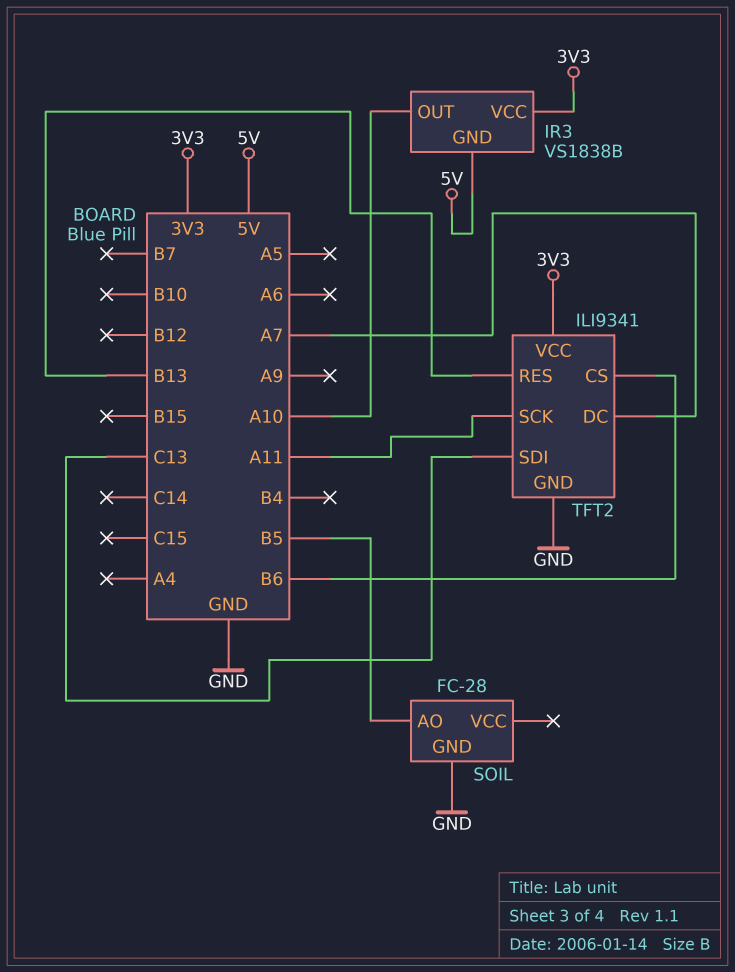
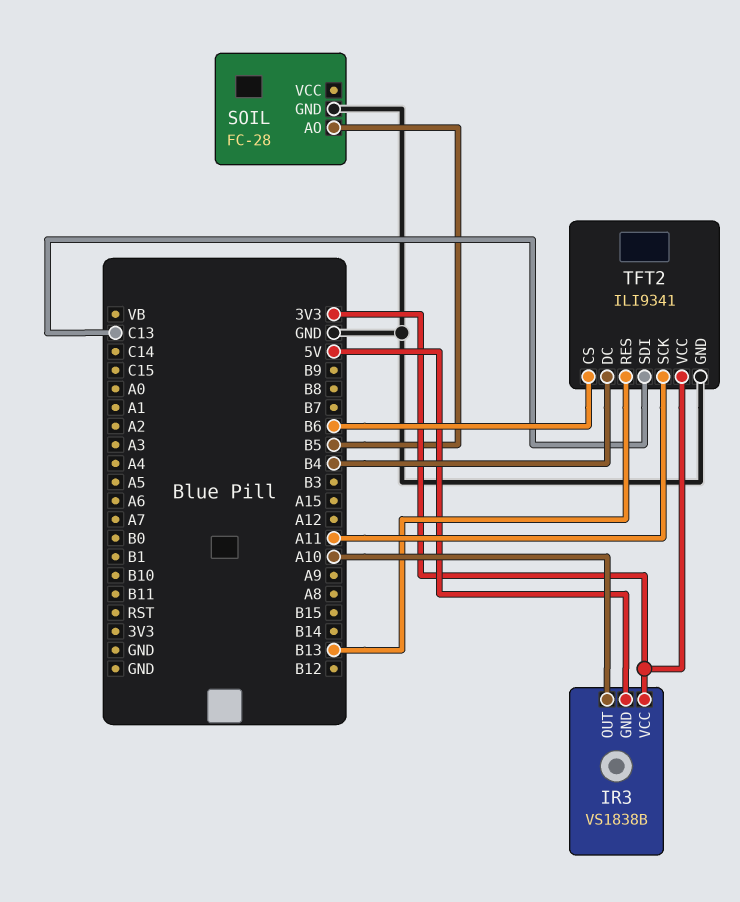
TFT2 pin DC: A7 -> B4

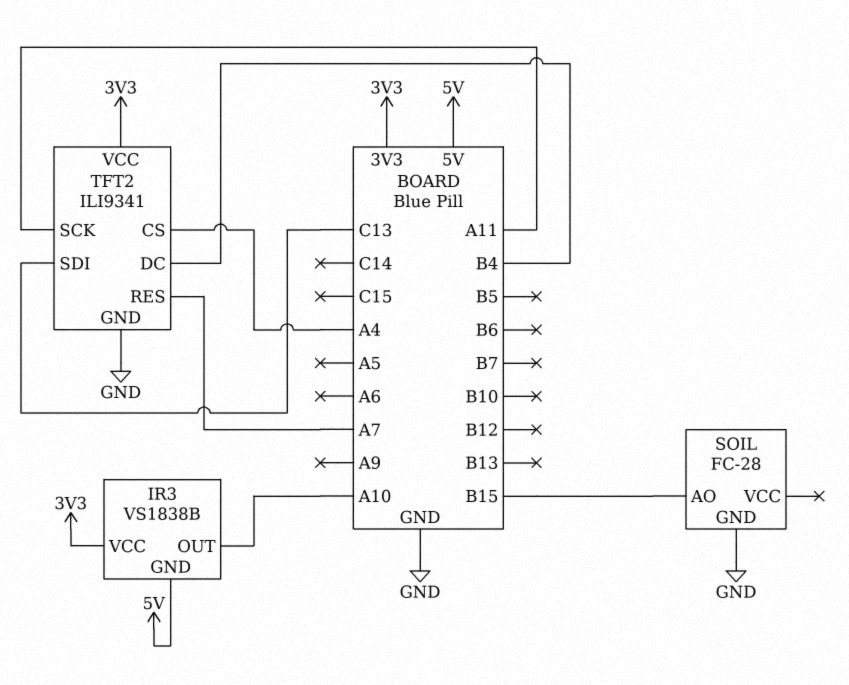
SOIL pin AO: B5 -> B15
TFT2 pin CS: B6 -> A4
TFT2 pin RES: B13 -> A7

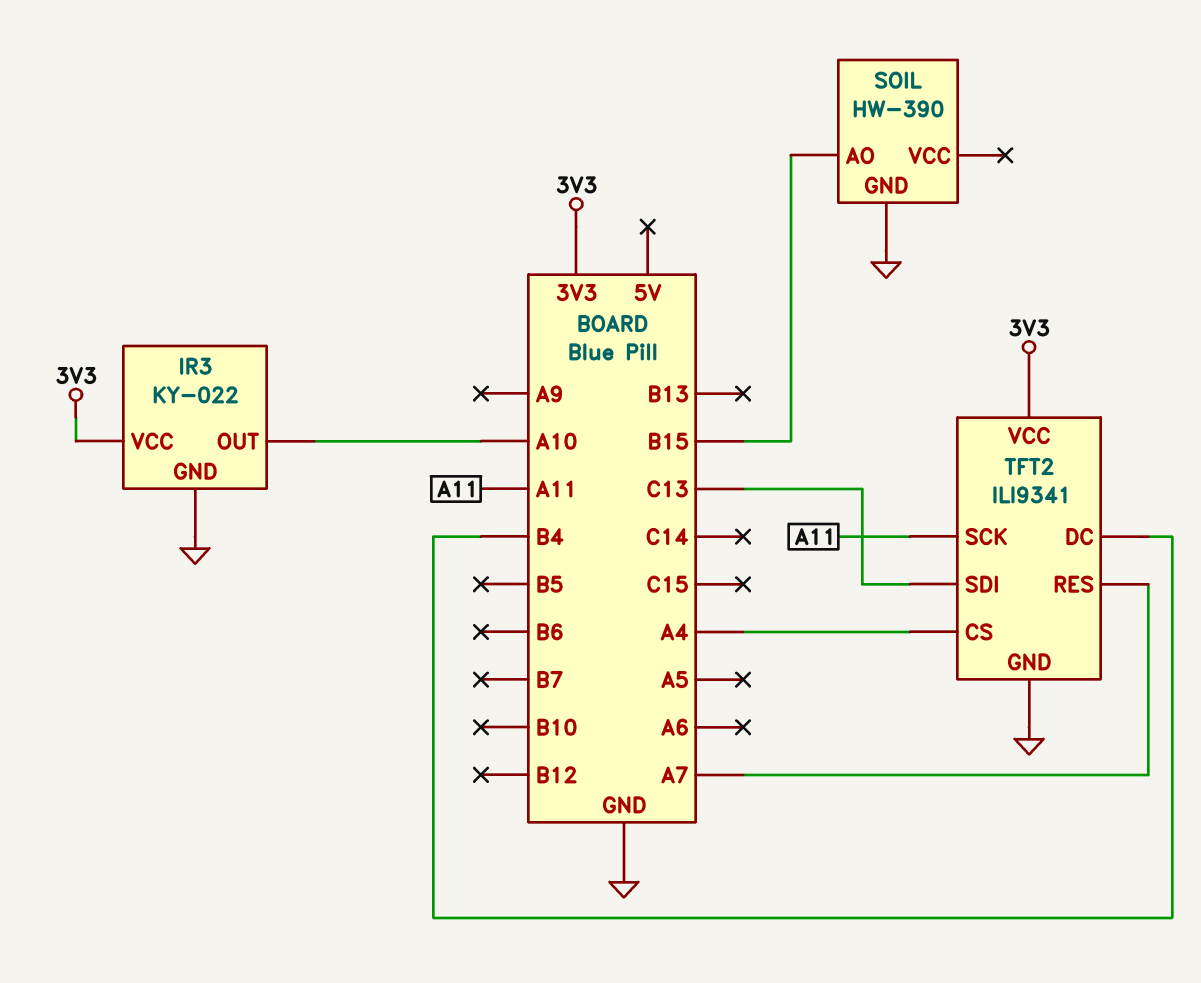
IR3: VS1838B -> KY-022
IR3 pin GND: 5V -> GND
SOIL: FC-28 -> HW-390

